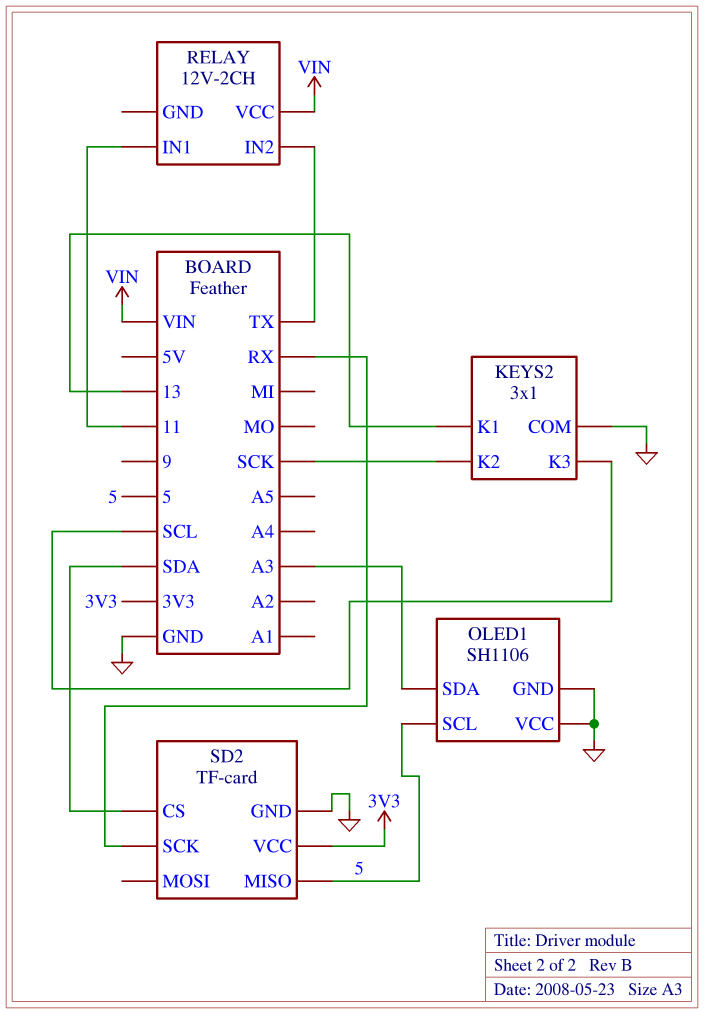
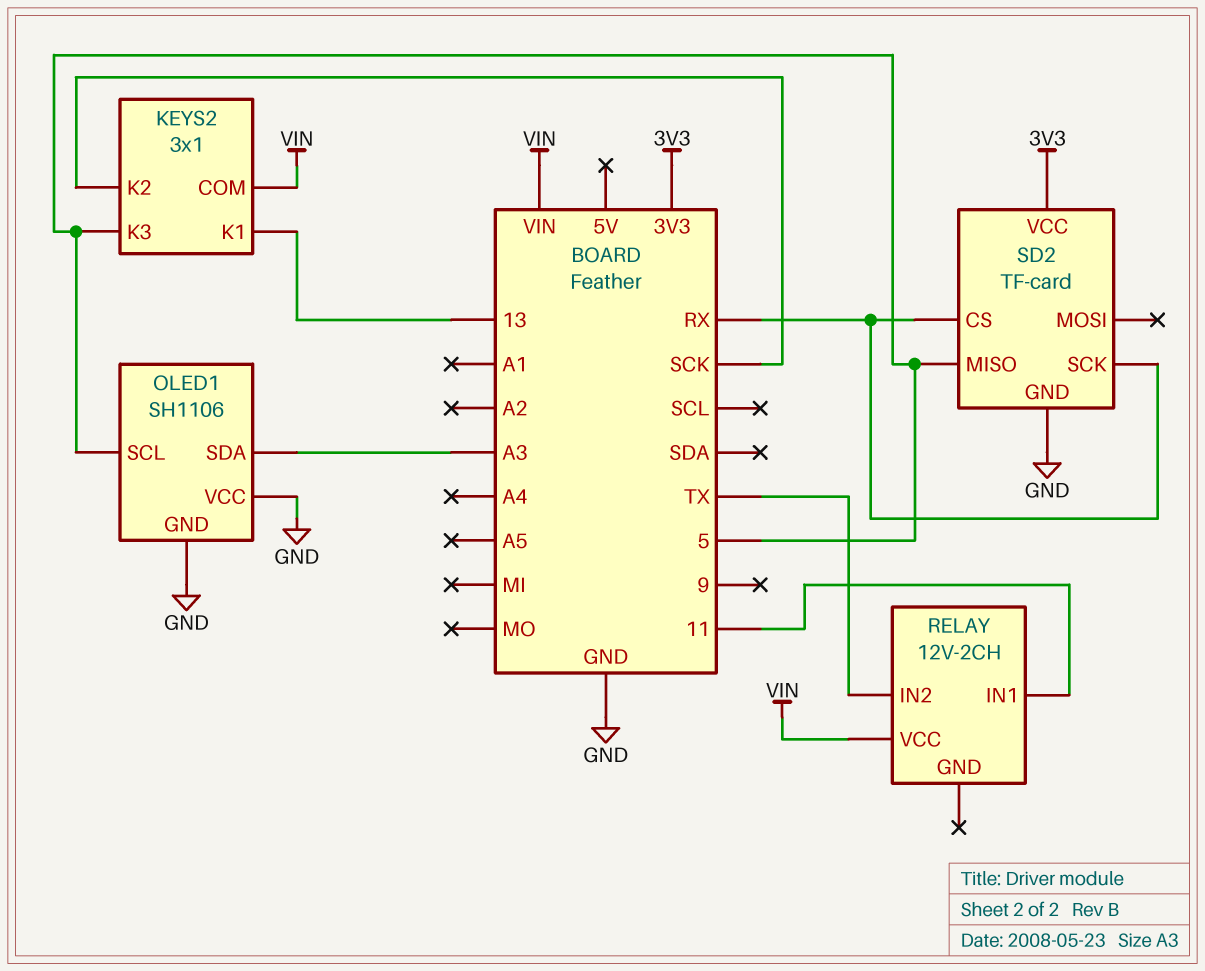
KEYS2 pin COM: GND -> VIN
KEYS2 pin K3: SCL -> 5
SD2 pin CS: SDA -> RX

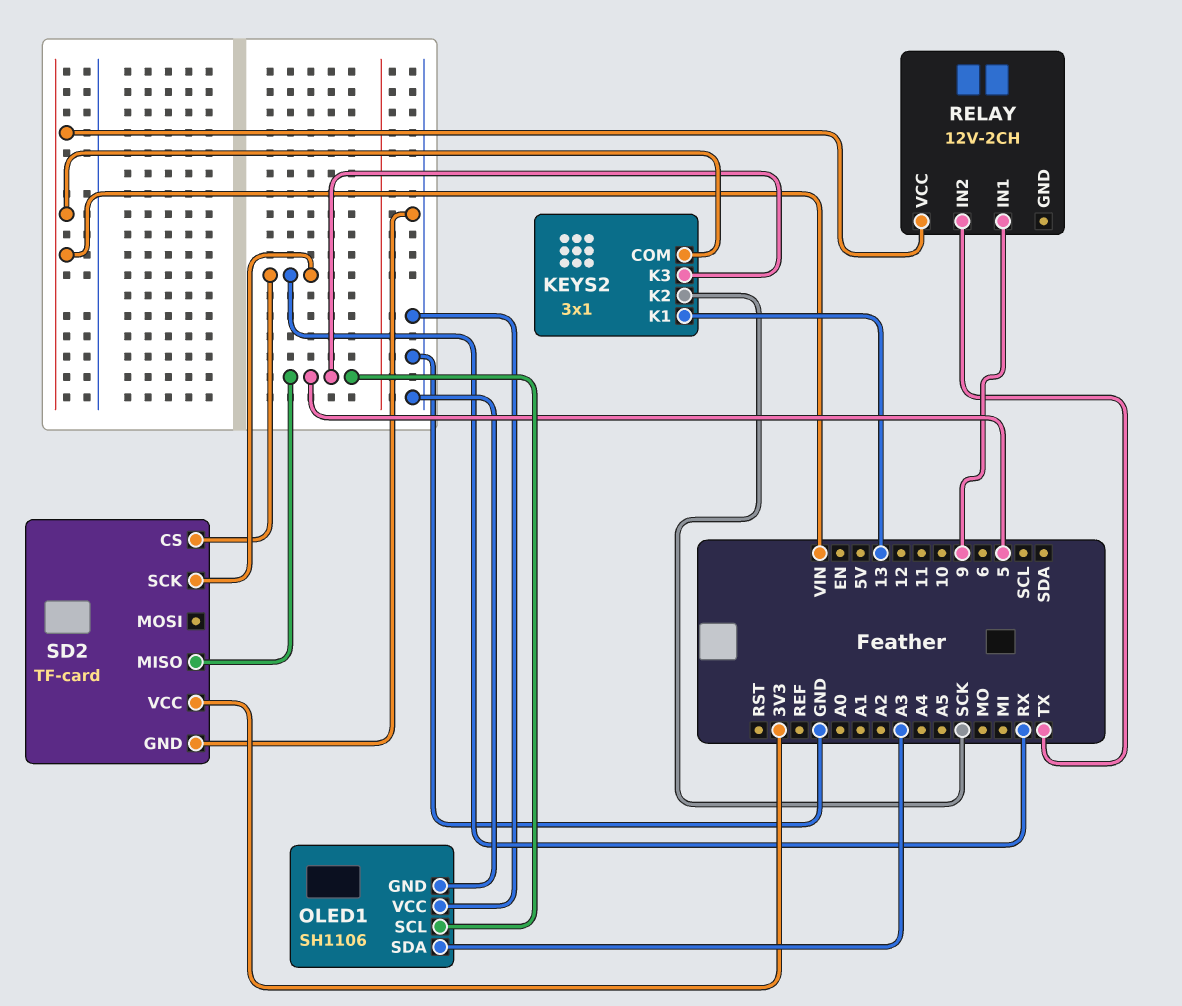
RELAY pin IN1: 11 -> 9

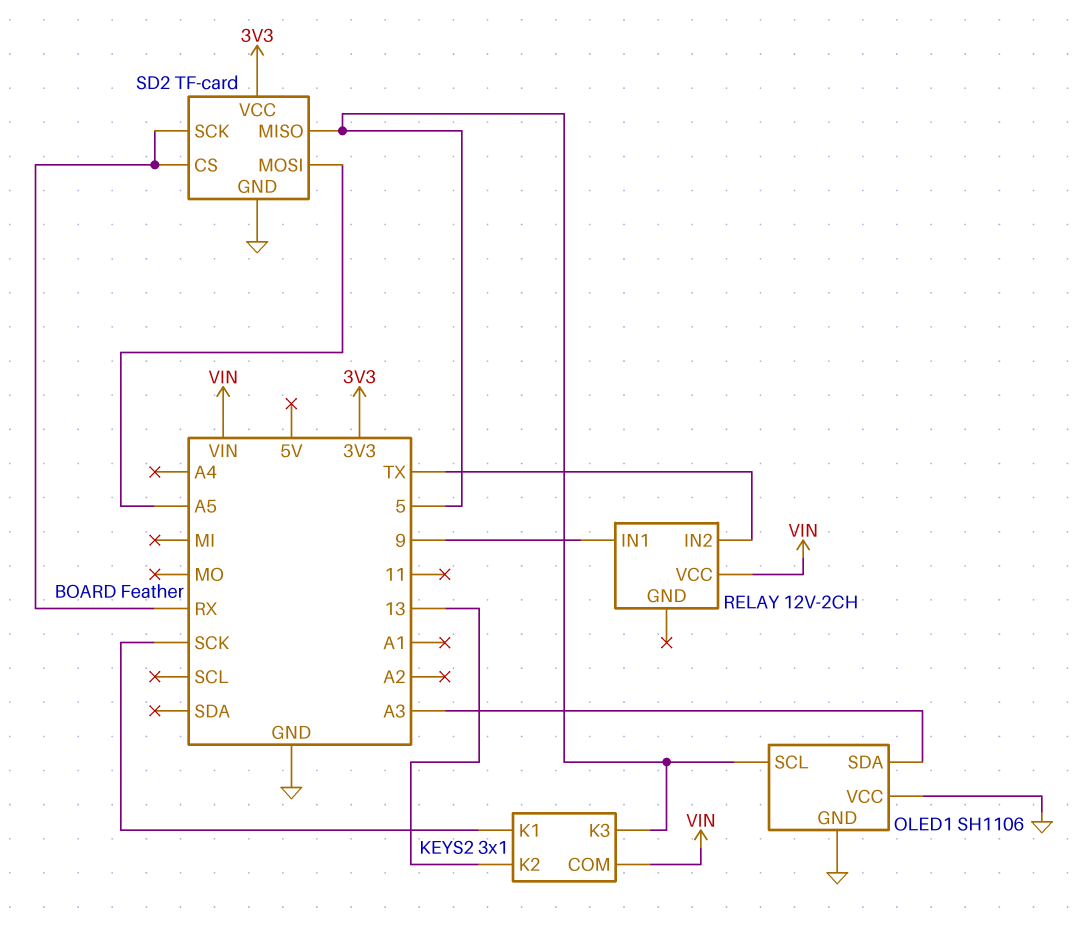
KEYS2 pin K1: 13 -> SCK
KEYS2 pin K2: SCK -> 13
SD2 pin MOSI: none -> A5

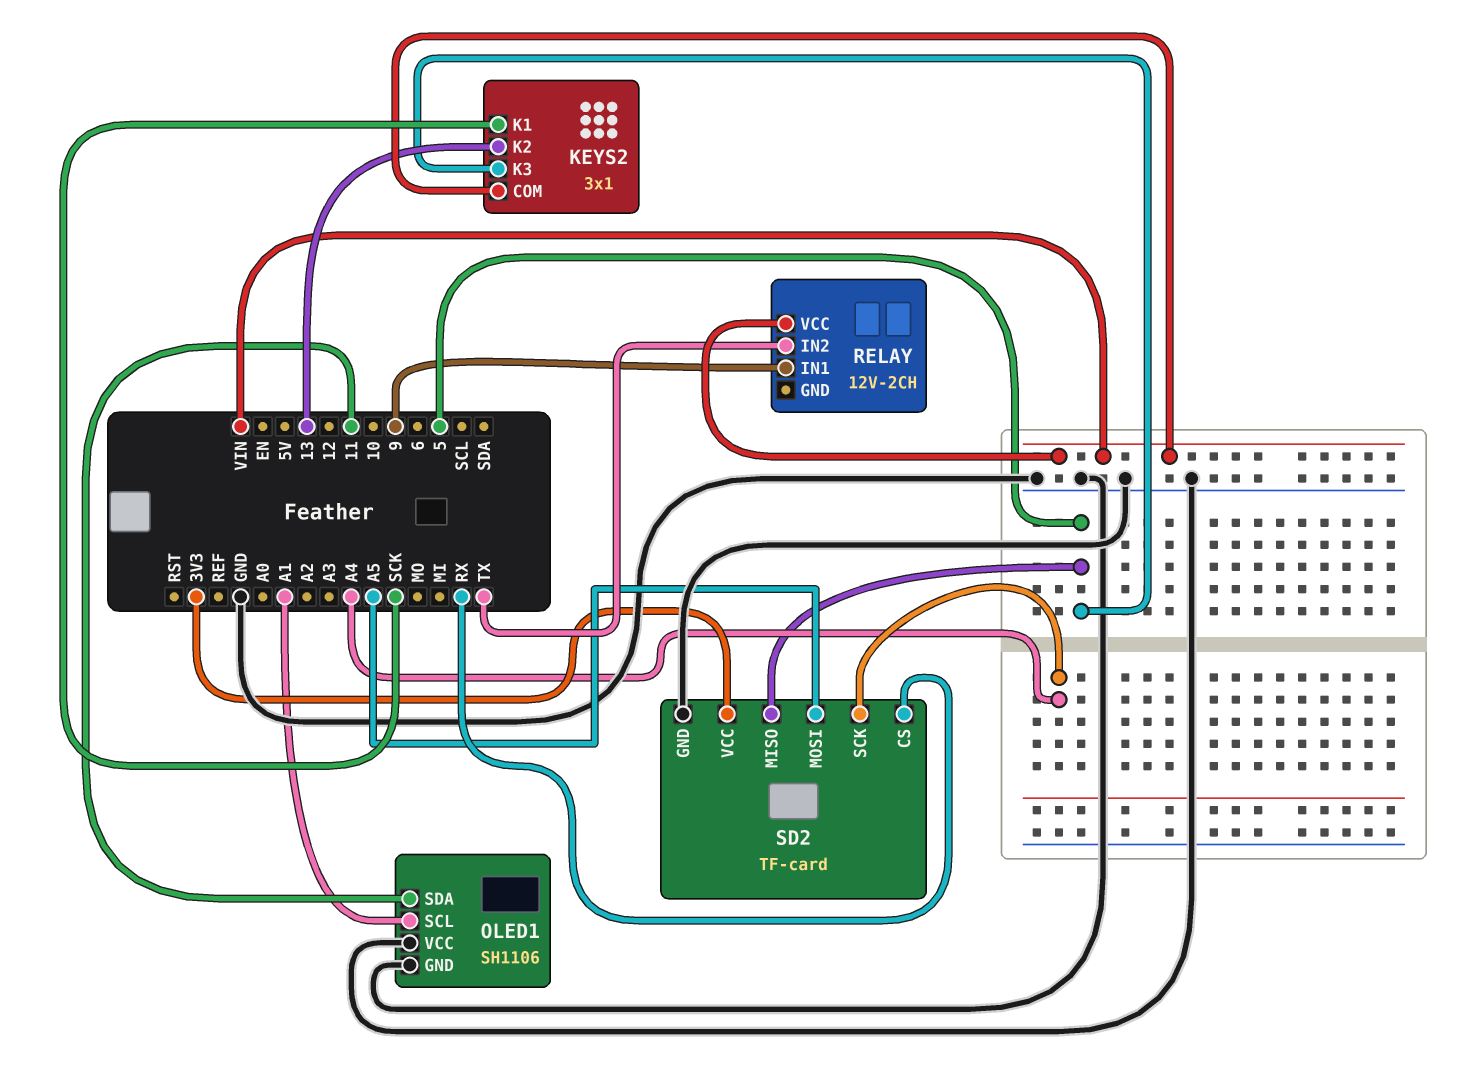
OLED1 pin SCL: 5 -> A1
OLED1 pin SDA: A3 -> 11
SD2 pin SCK: RX -> A4

